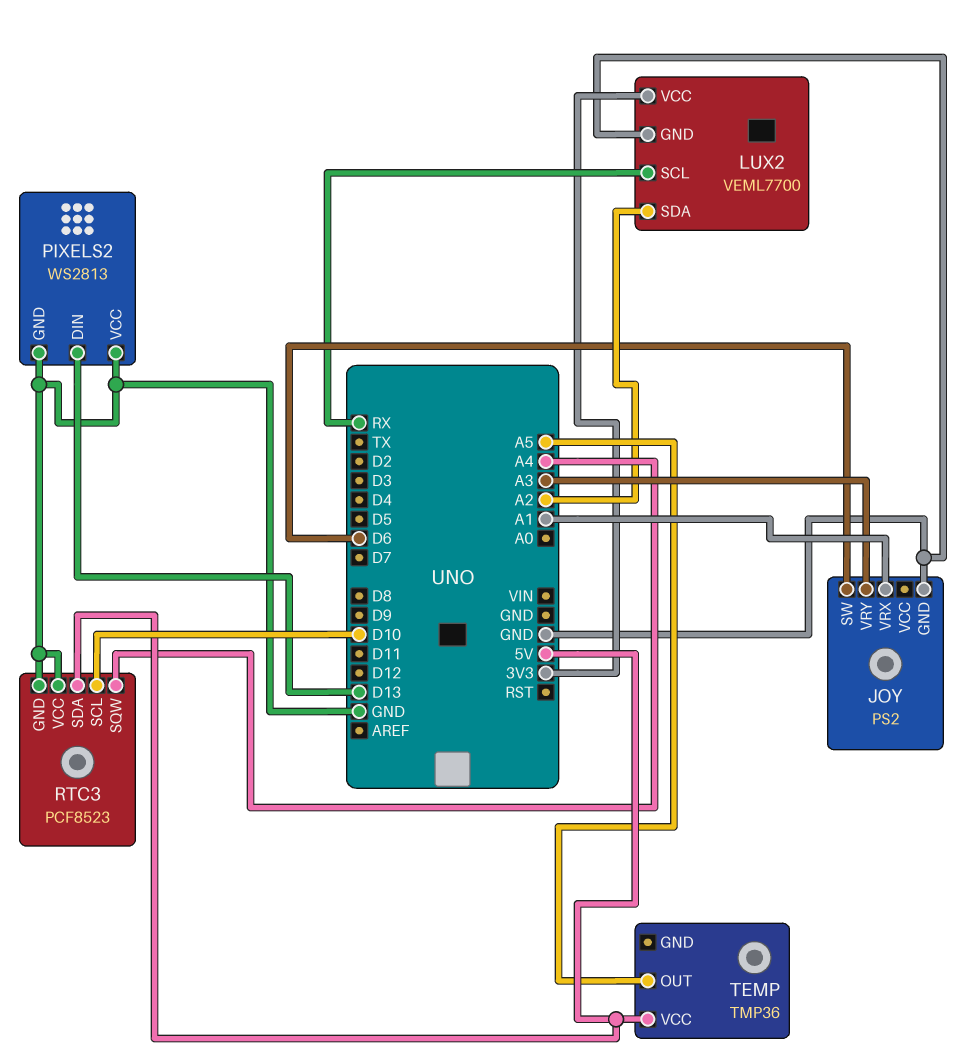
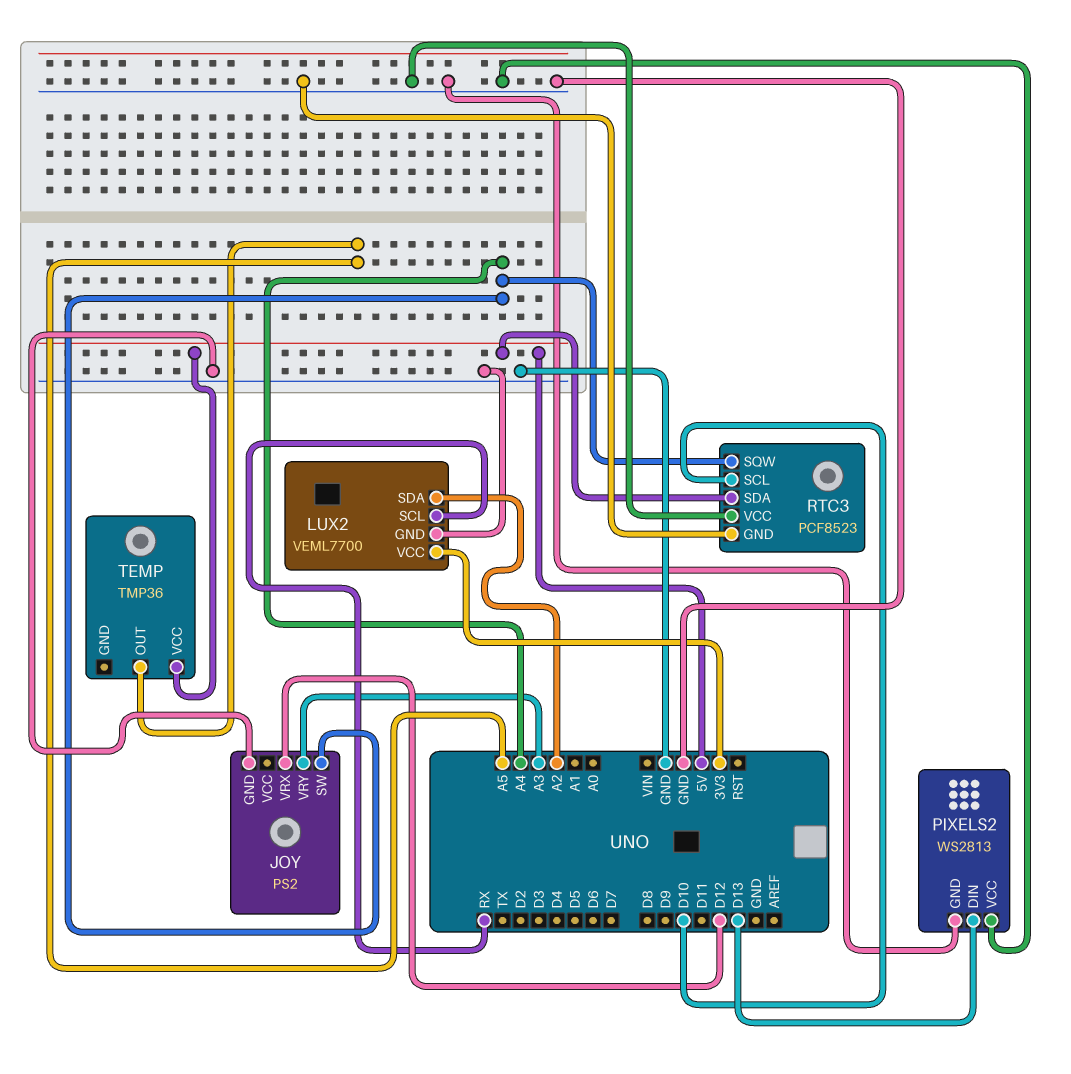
JOY pin SW: D6 -> A4
JOY pin VRX: A1 -> D12

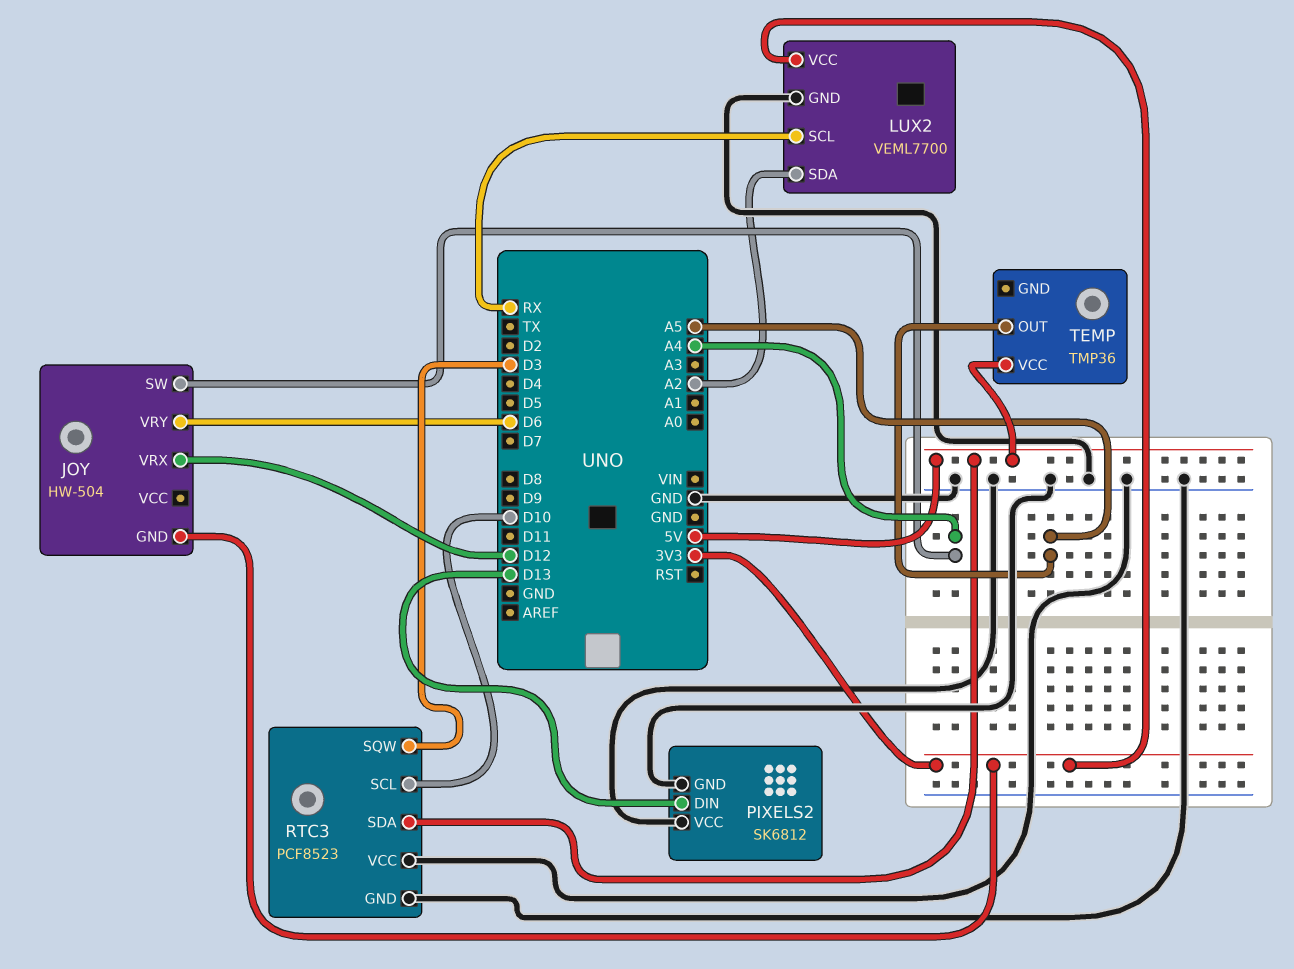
JOY: PS2 -> HW-504
JOY pin GND: GND -> 3V3
JOY pin VRY: A3 -> D6
PIXELS2: WS2813 -> SK6812
RTC3 pin SQW: A4 -> D3

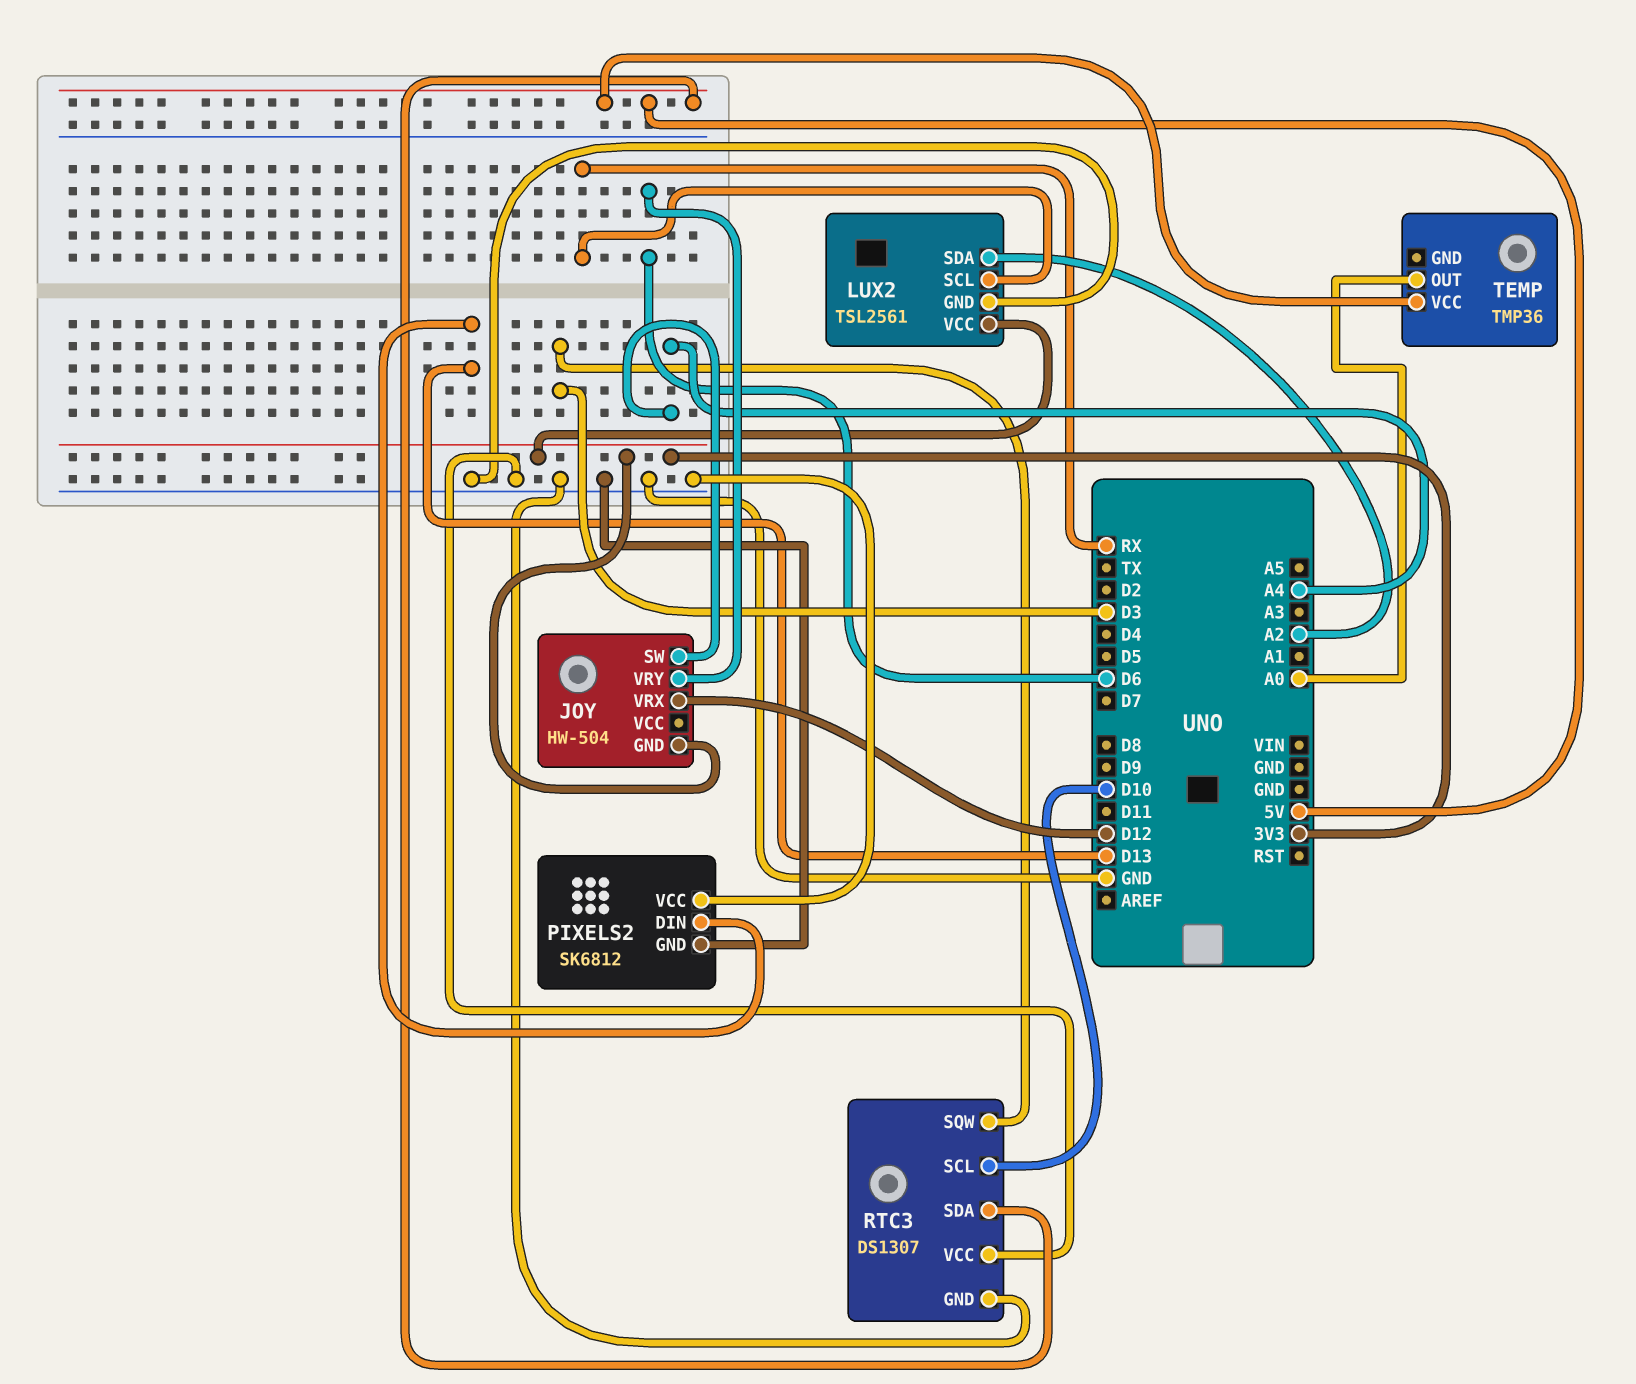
LUX2: VEML7700 -> TSL2561
RTC3: PCF8523 -> DS1307
TEMP pin OUT: A5 -> A0

